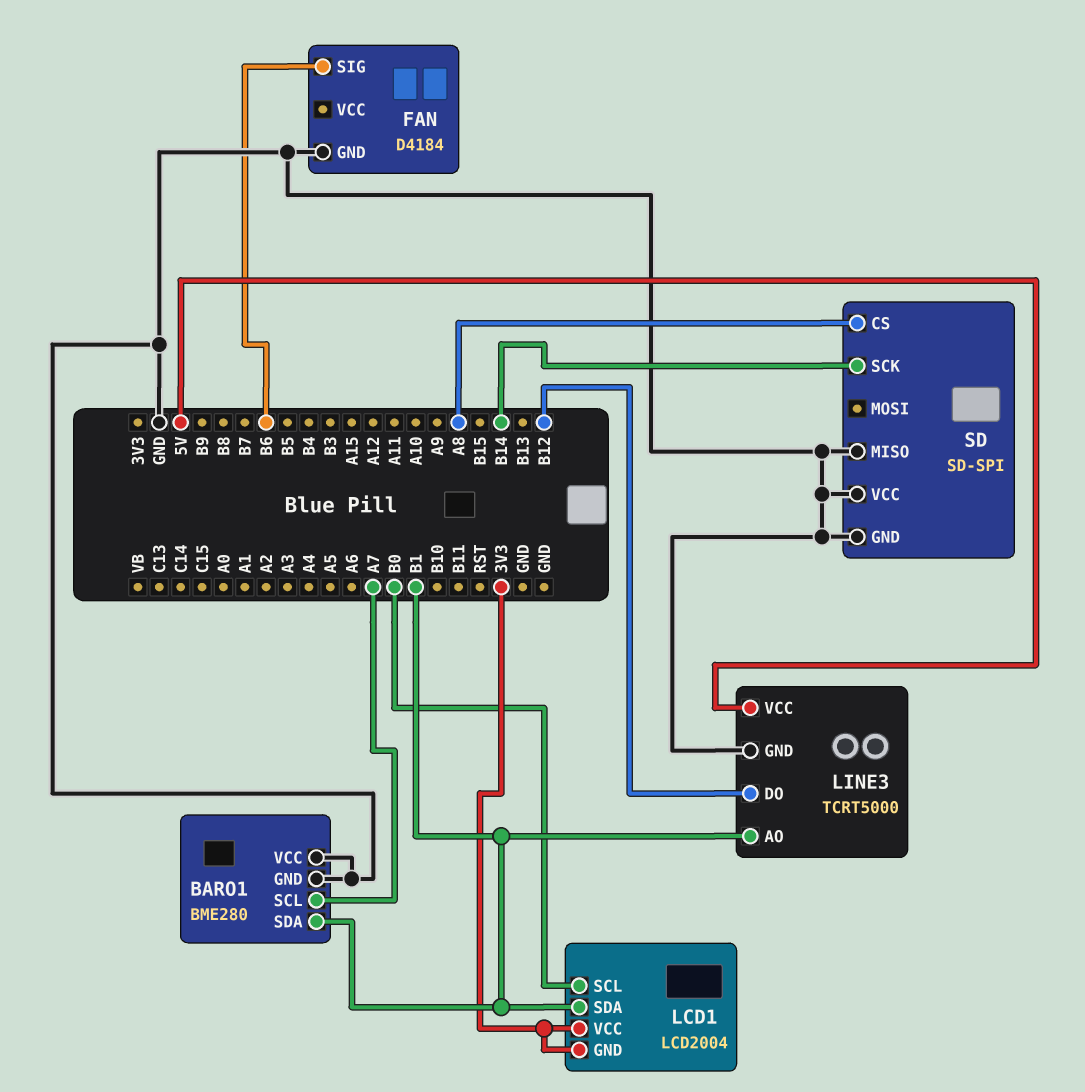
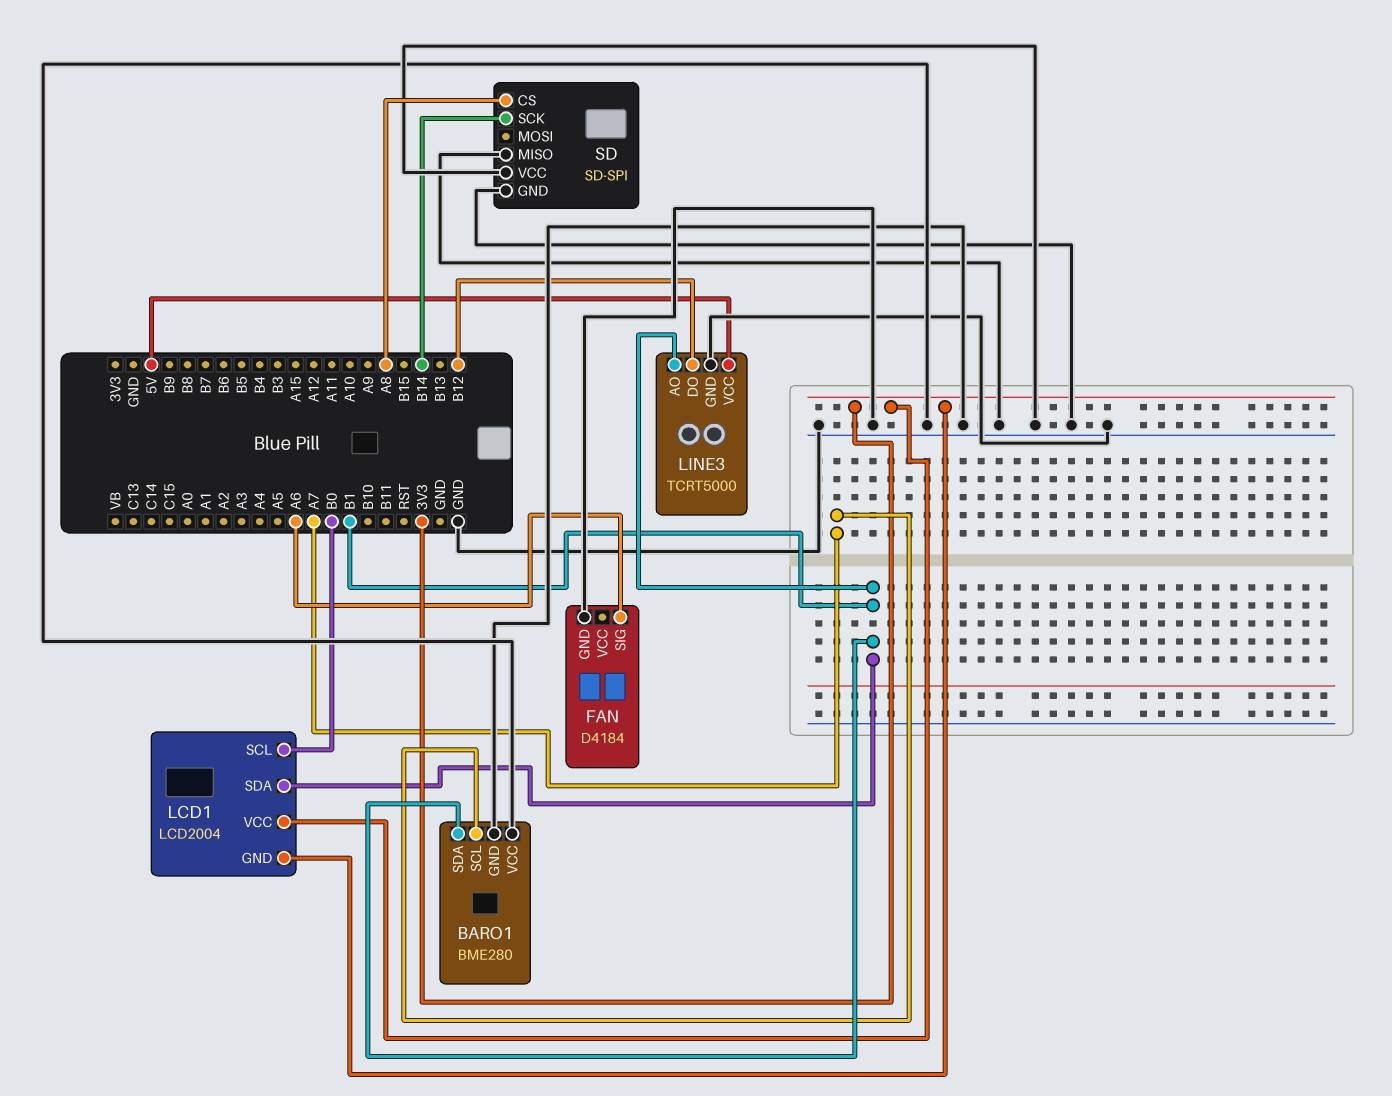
FAN pin SIG: B6 -> A6

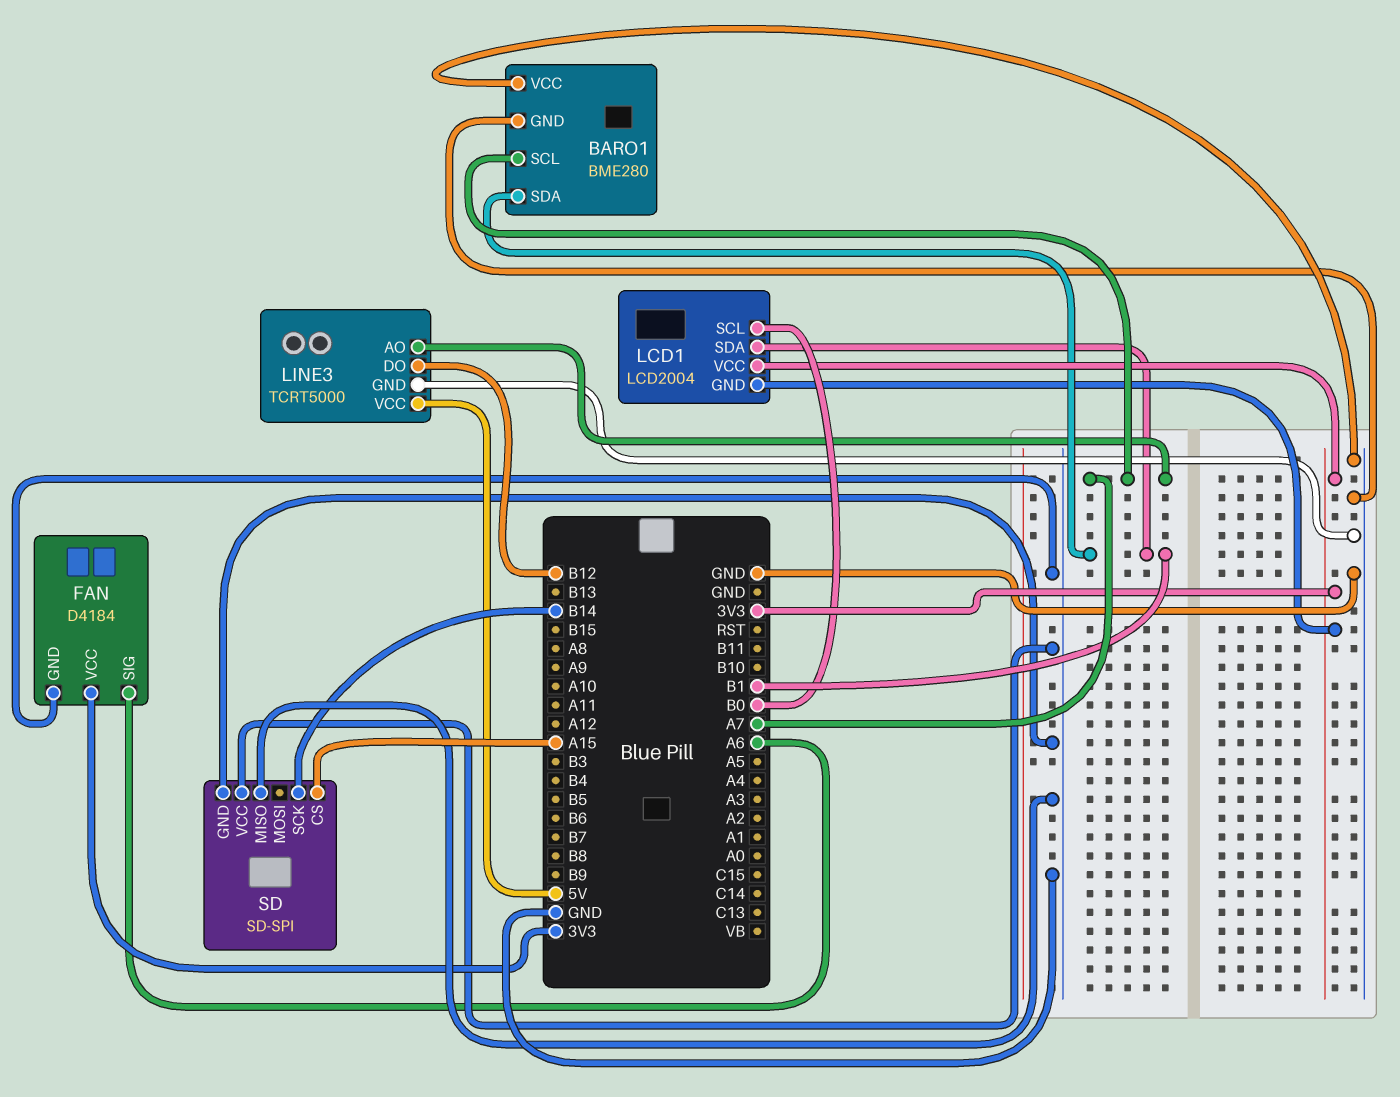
FAN pin VCC: none -> 3V3
LINE3 pin AO: B1 -> A7
SD pin CS: A8 -> A15

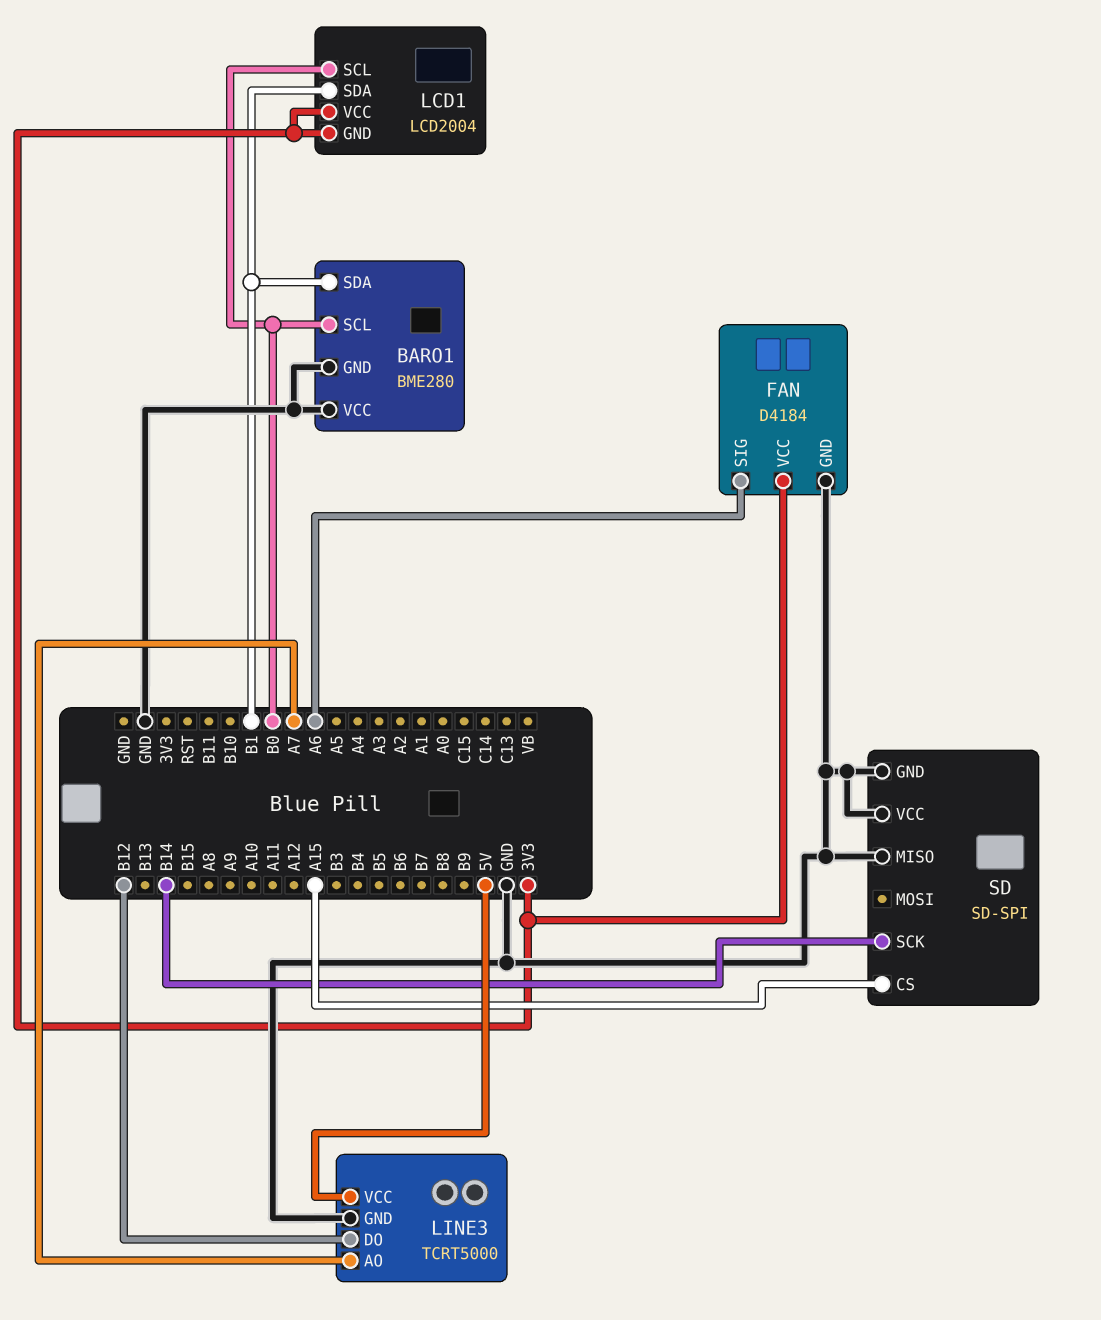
BARO1 pin SCL: A7 -> B0

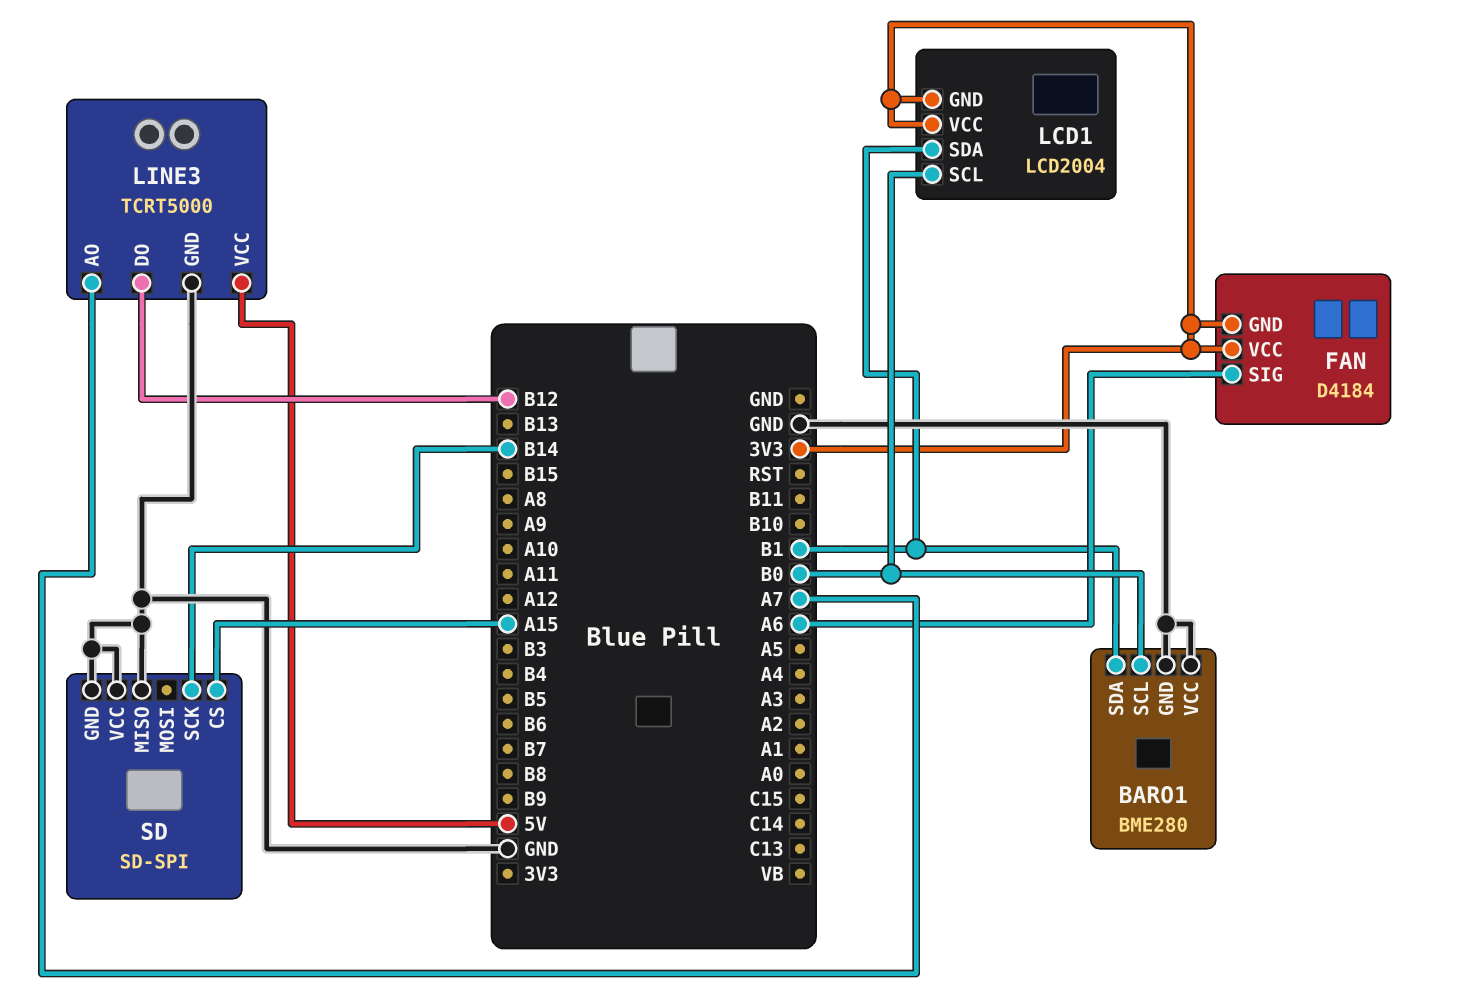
FAN pin GND: GND -> 3V3

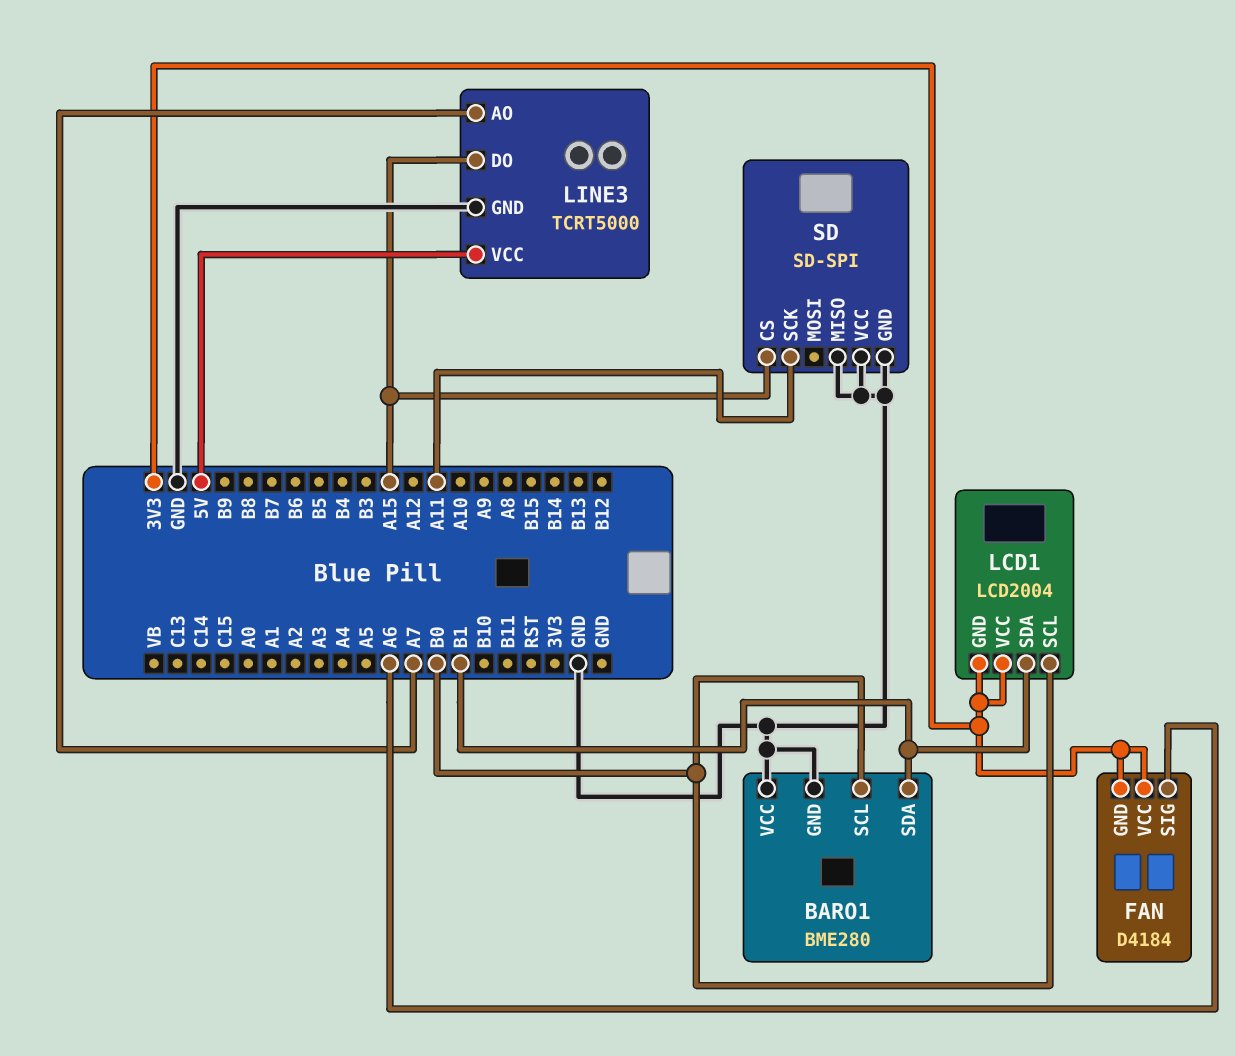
LINE3 pin DO: B12 -> A15
SD pin SCK: B14 -> A11

